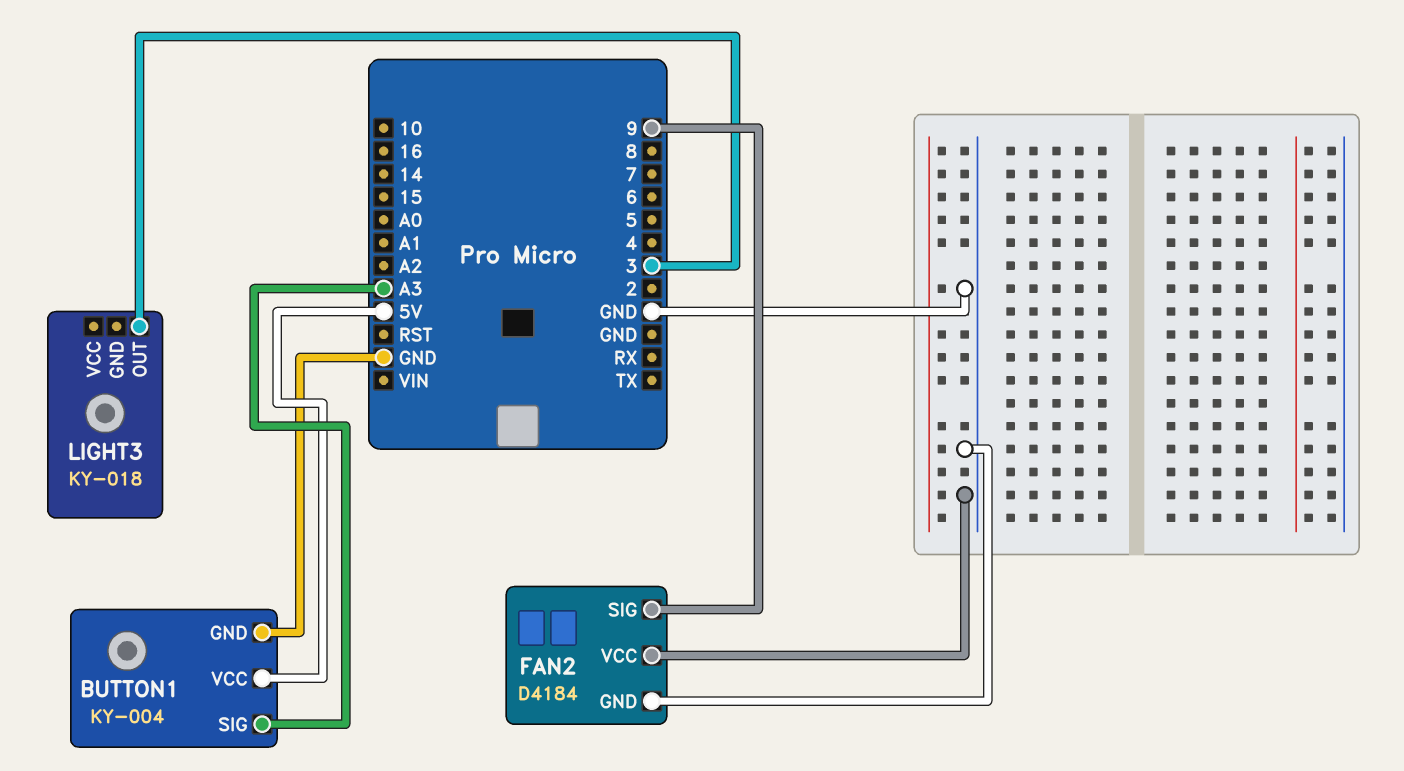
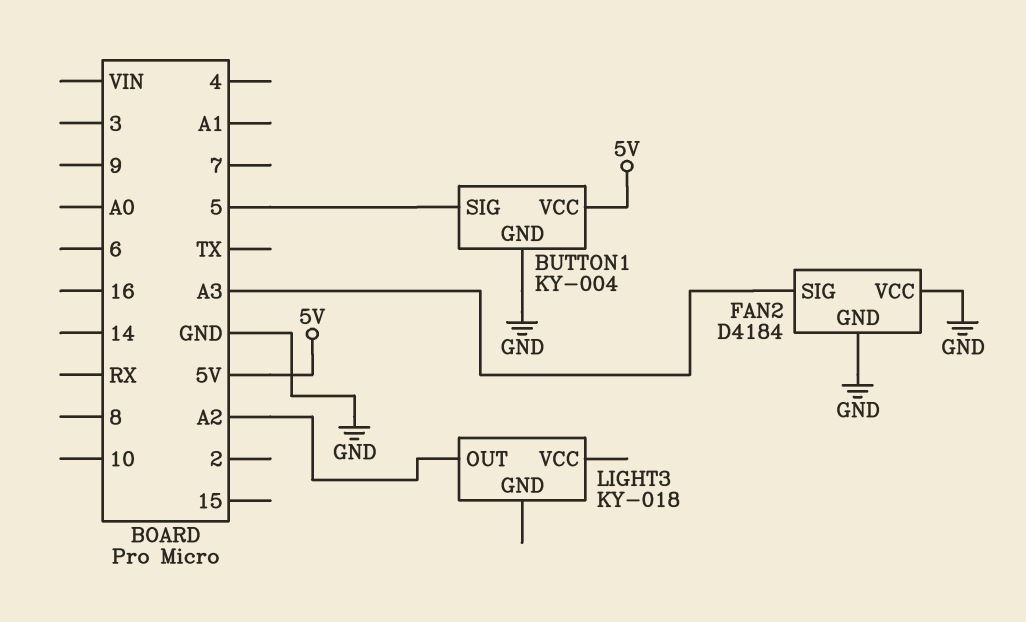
BUTTON1 pin SIG: A3 -> 5
FAN2 pin SIG: 9 -> A3
LIGHT3 pin OUT: 3 -> A2

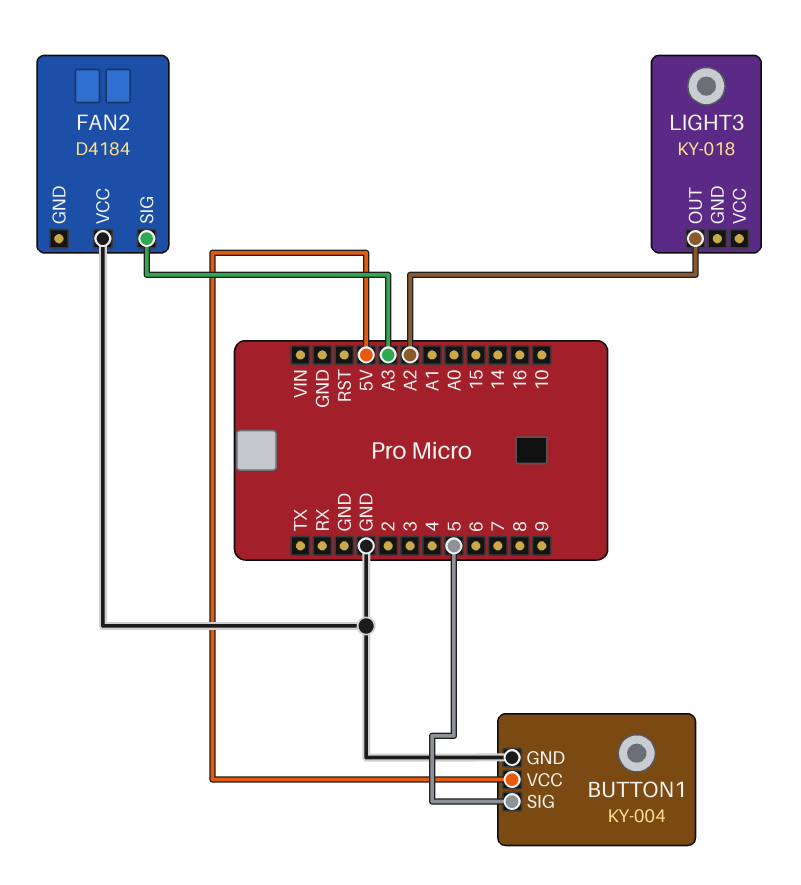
FAN2 pin GND: GND -> none

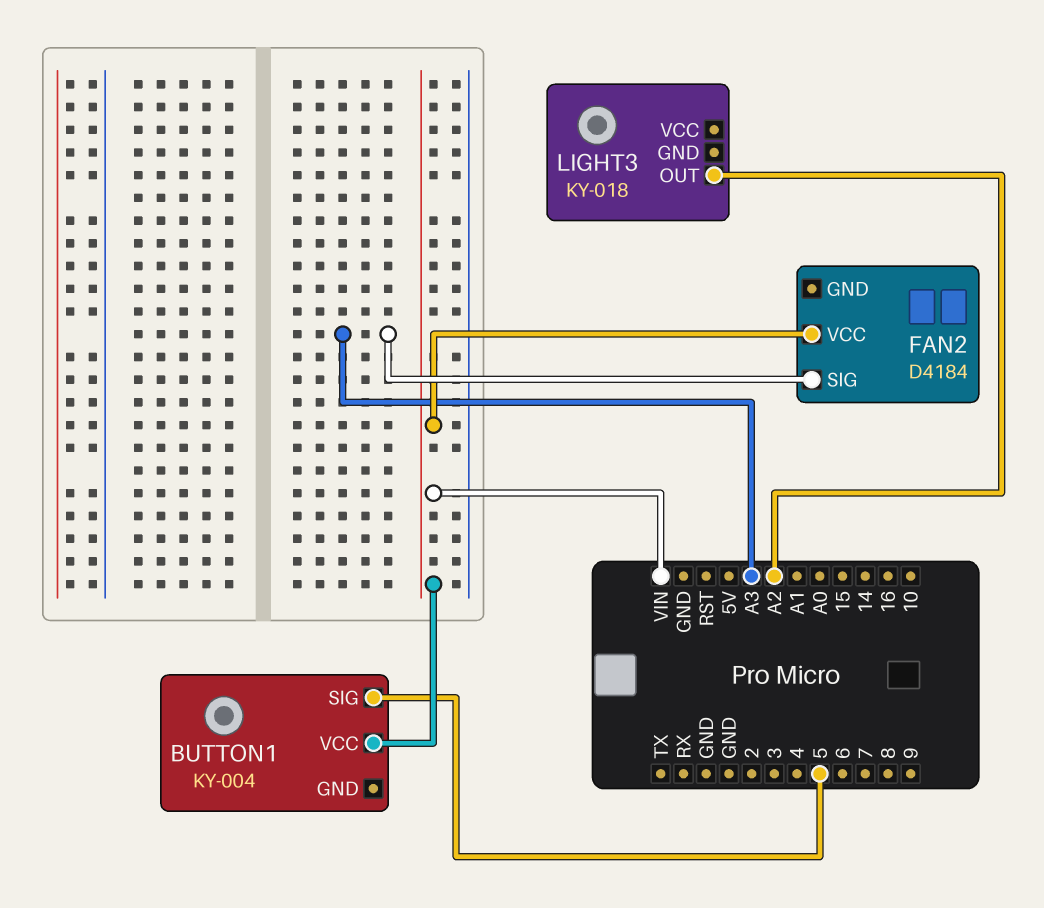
BUTTON1 pin GND: GND -> none
BUTTON1 pin VCC: 5V -> VIN
FAN2 pin VCC: GND -> VIN

